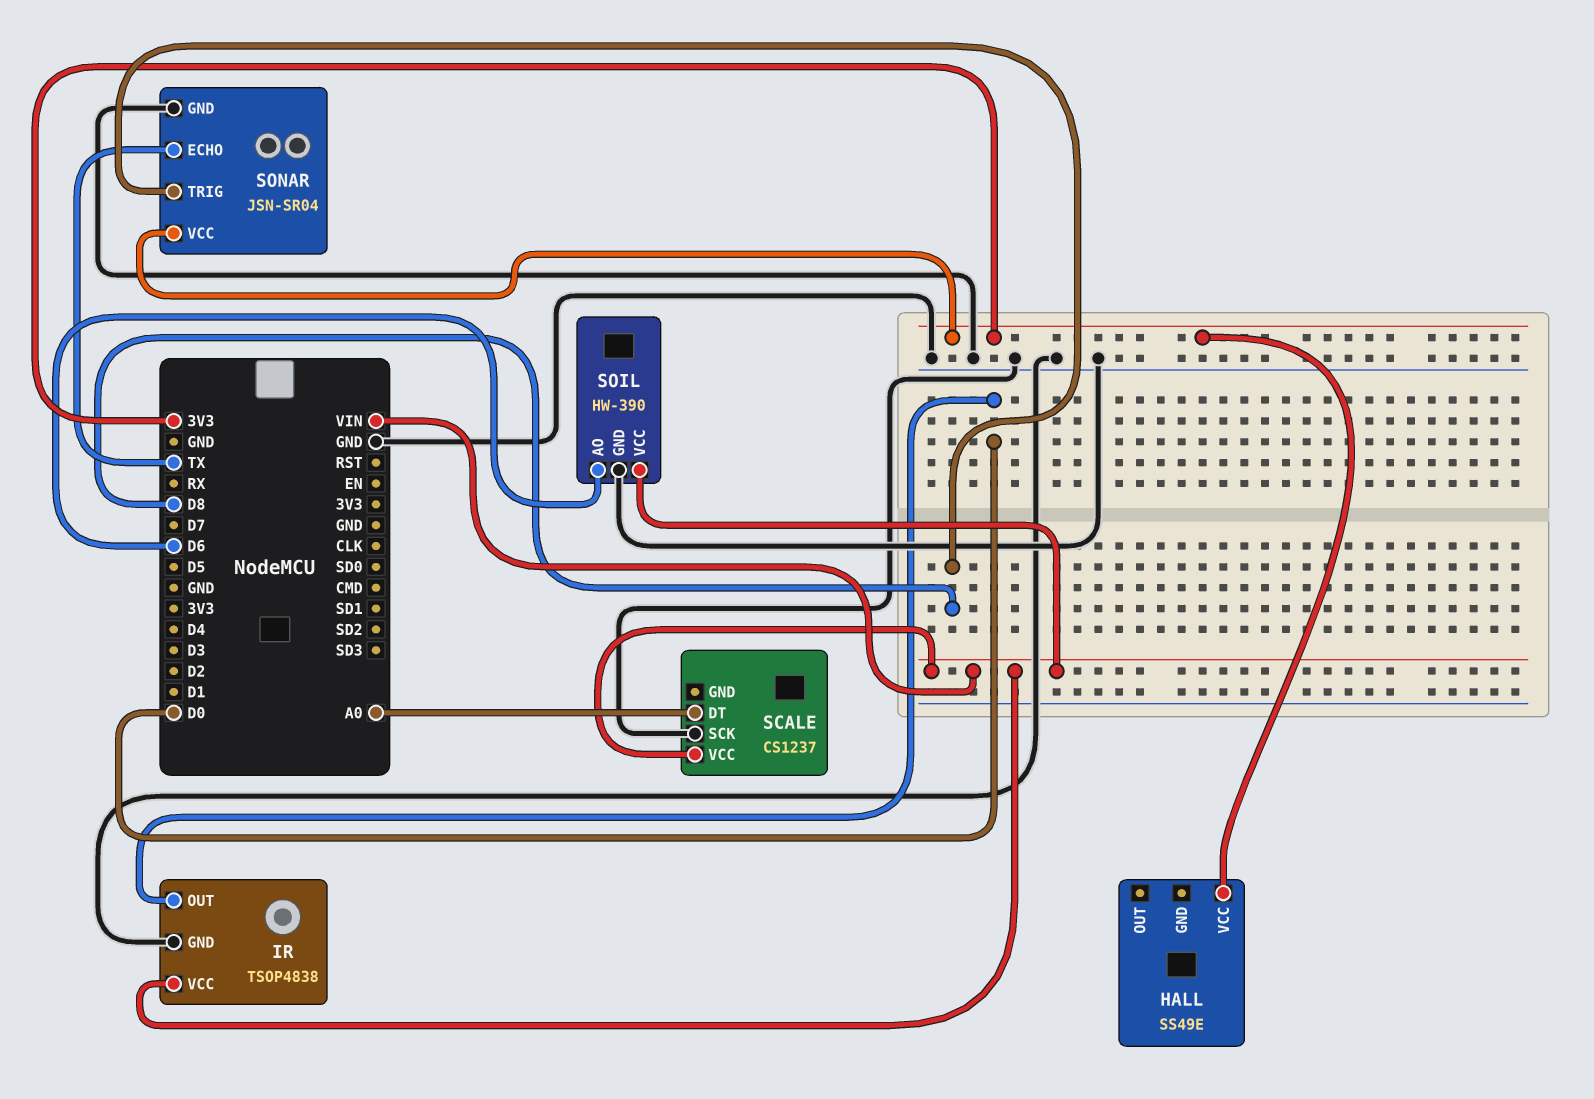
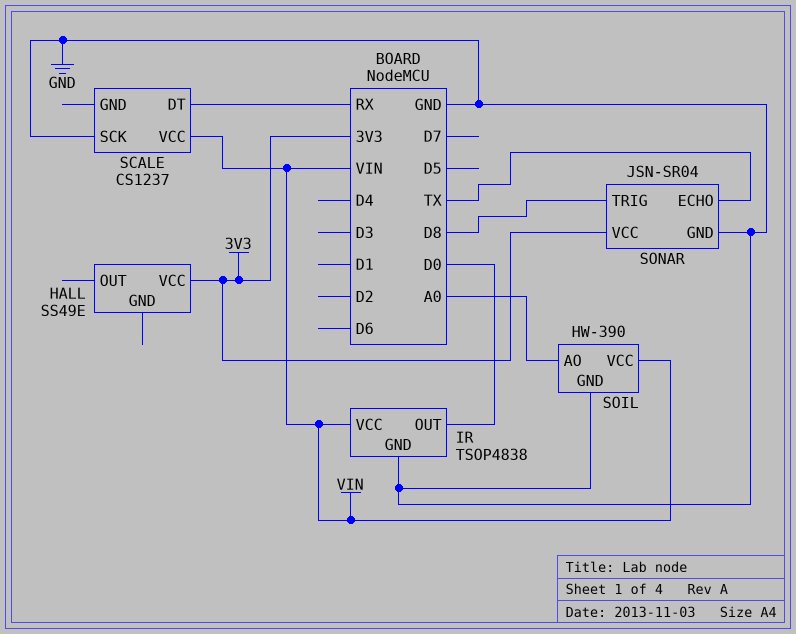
SCALE pin DT: A0 -> RX
SOIL pin AO: D6 -> A0

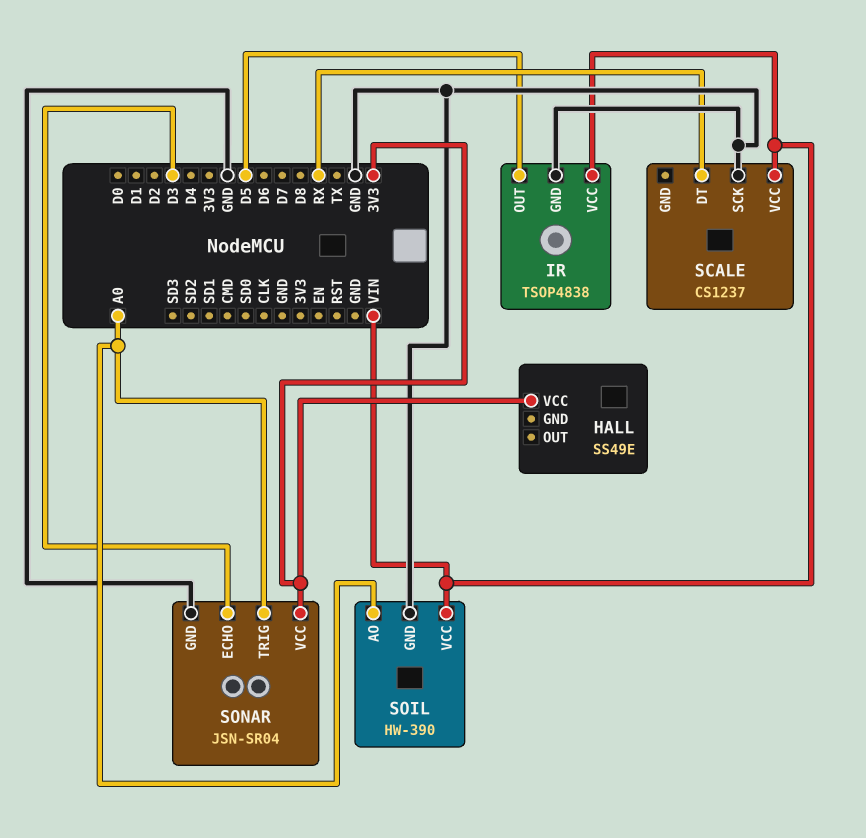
IR pin OUT: D0 -> D5
SONAR pin ECHO: TX -> D3
SONAR pin TRIG: D8 -> A0

